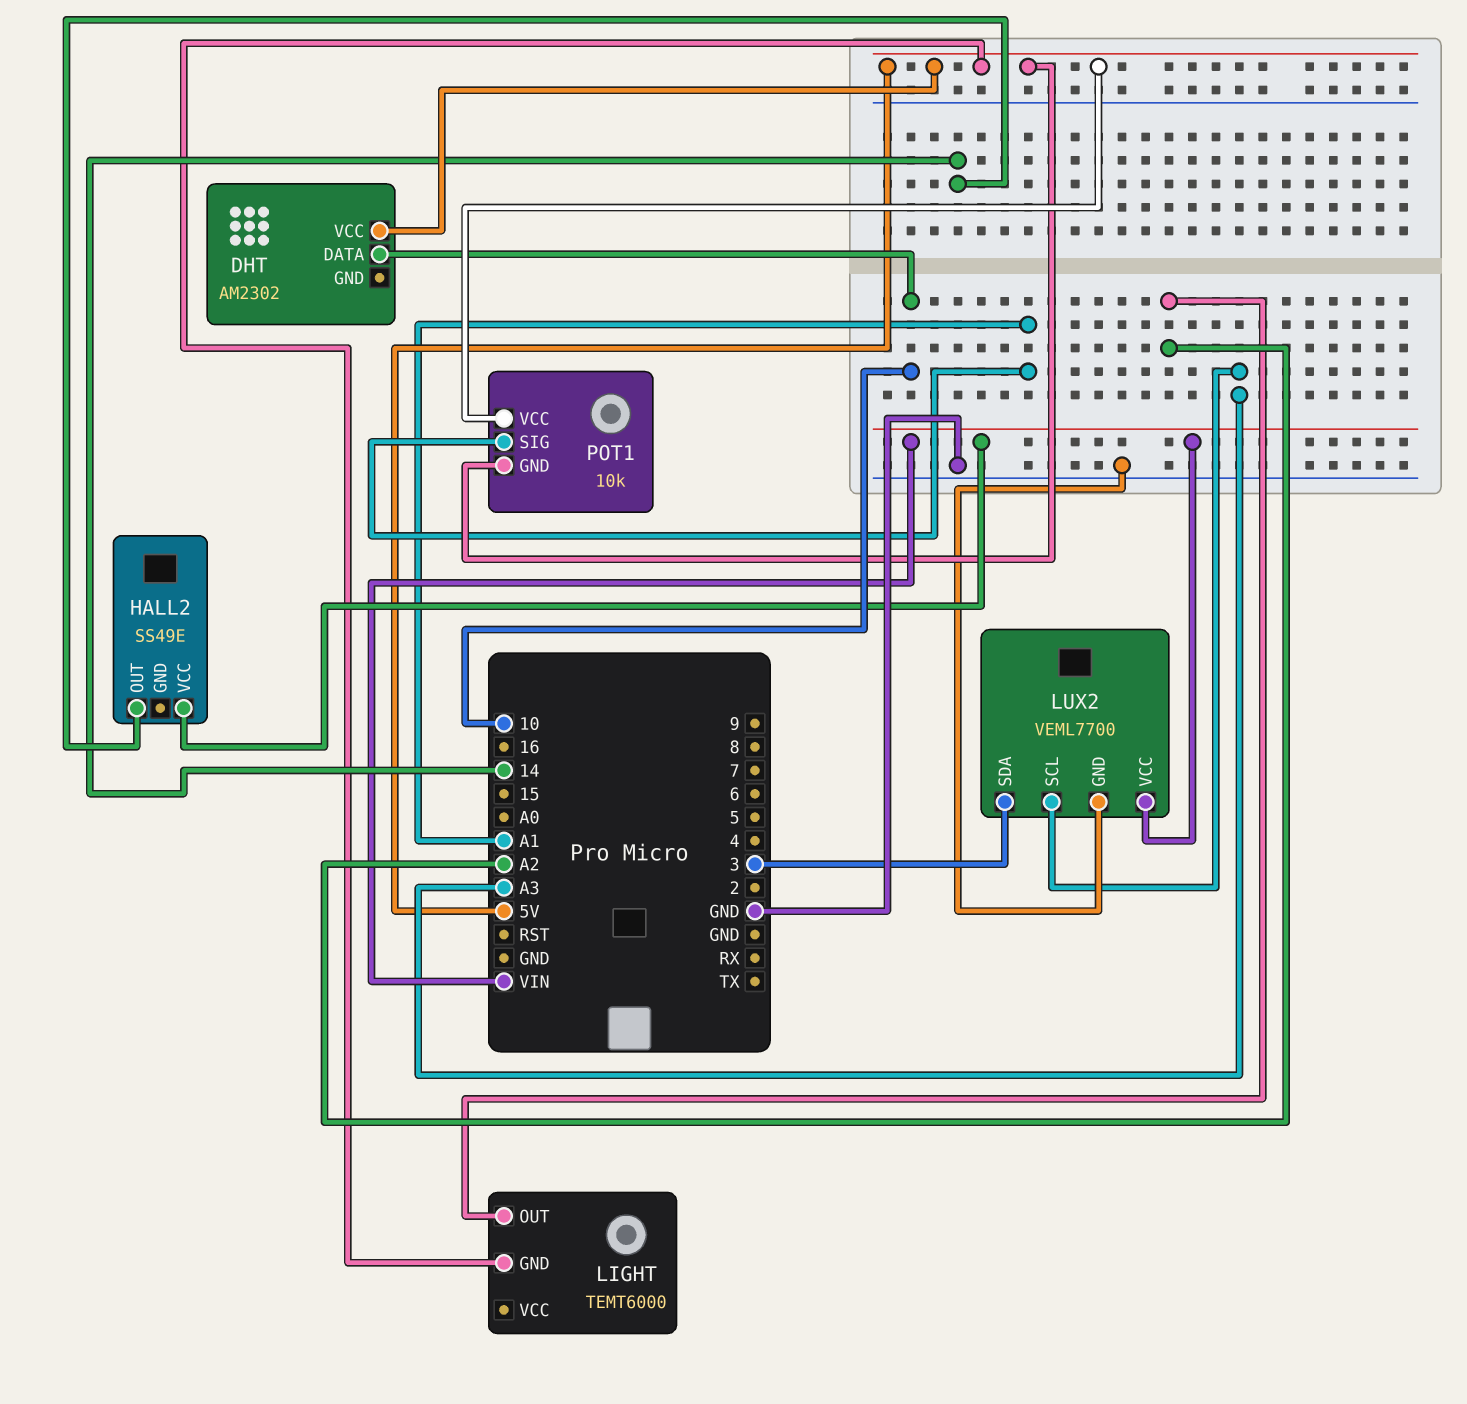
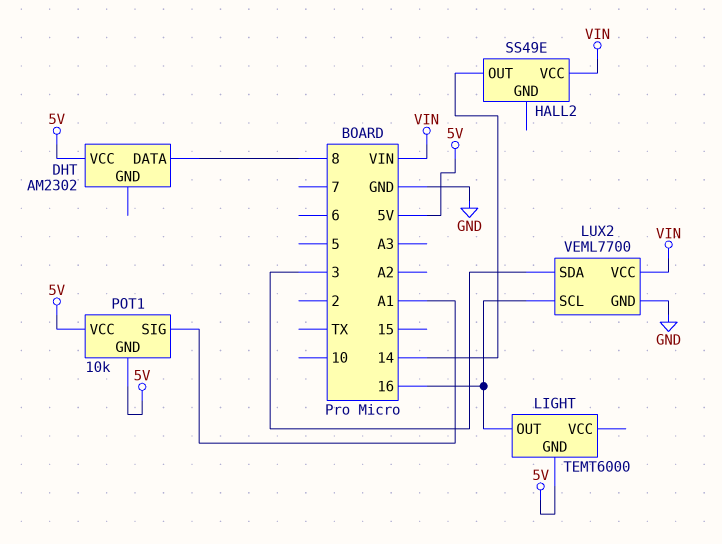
DHT pin DATA: 10 -> 8
LIGHT pin OUT: A2 -> 16
LUX2 pin SCL: A3 -> 16

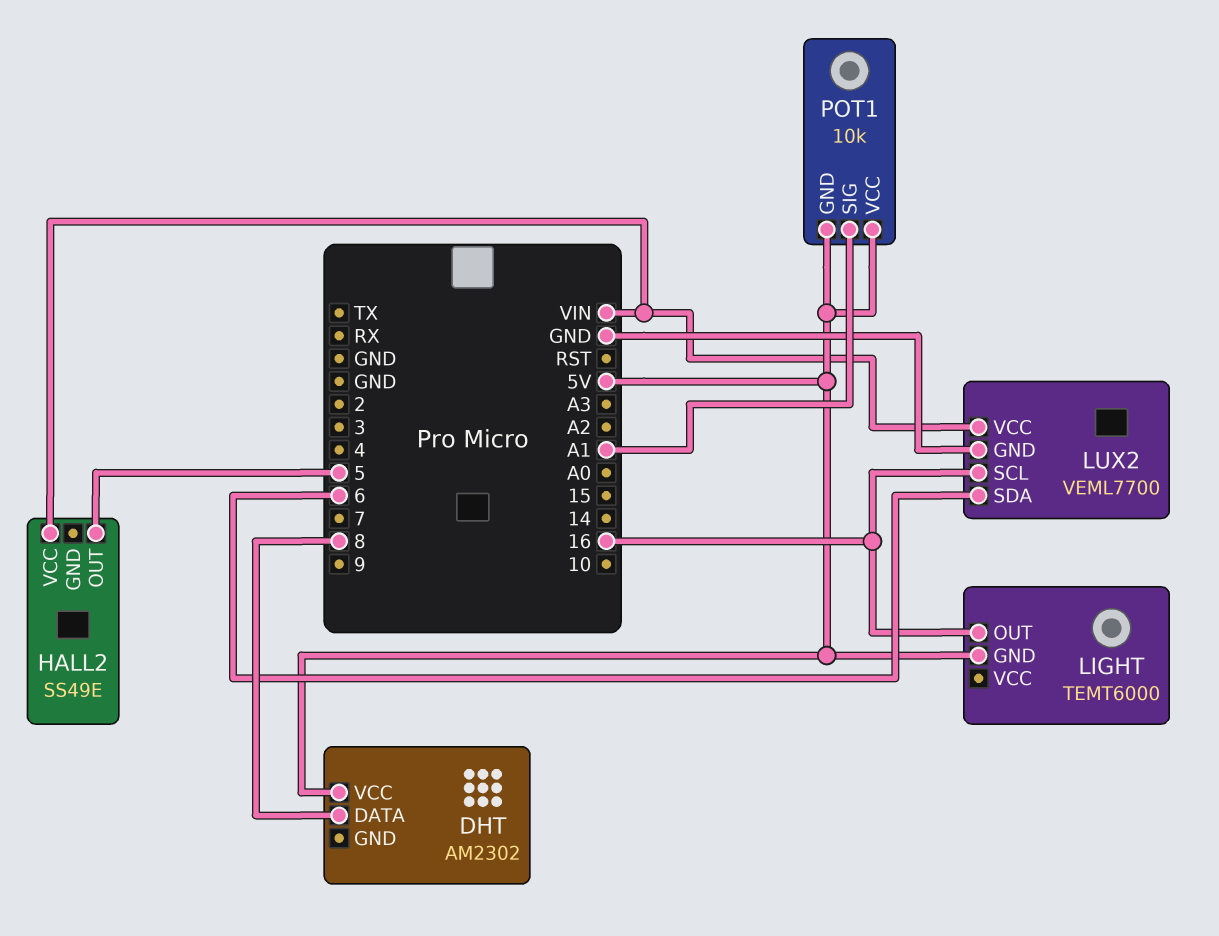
HALL2 pin OUT: 14 -> 5
LUX2 pin SDA: 3 -> 6

